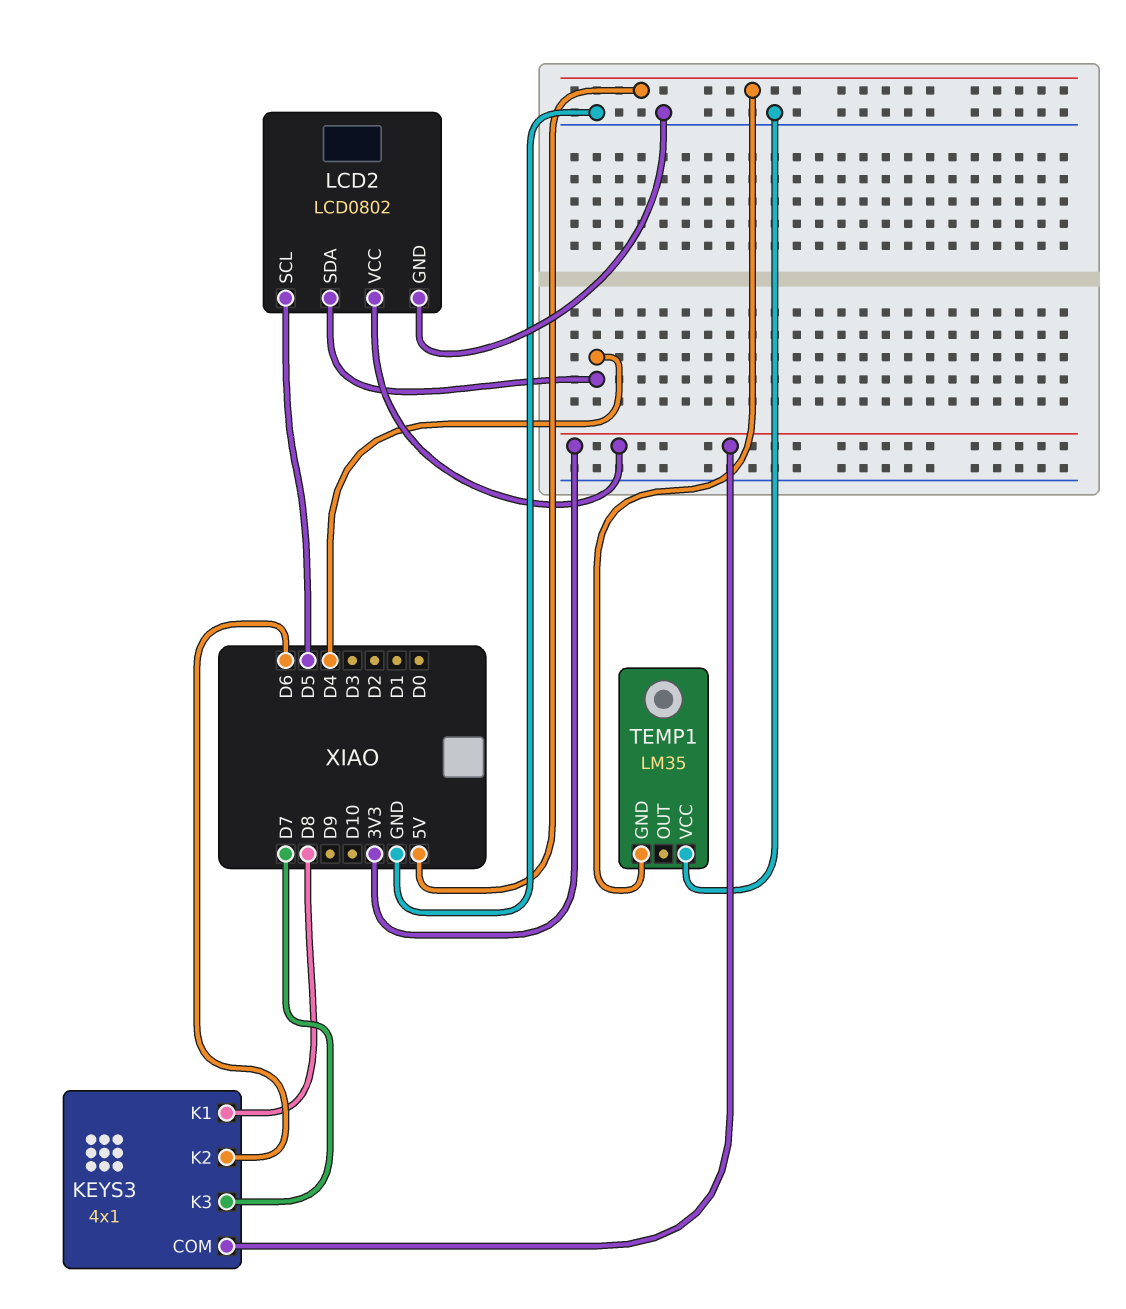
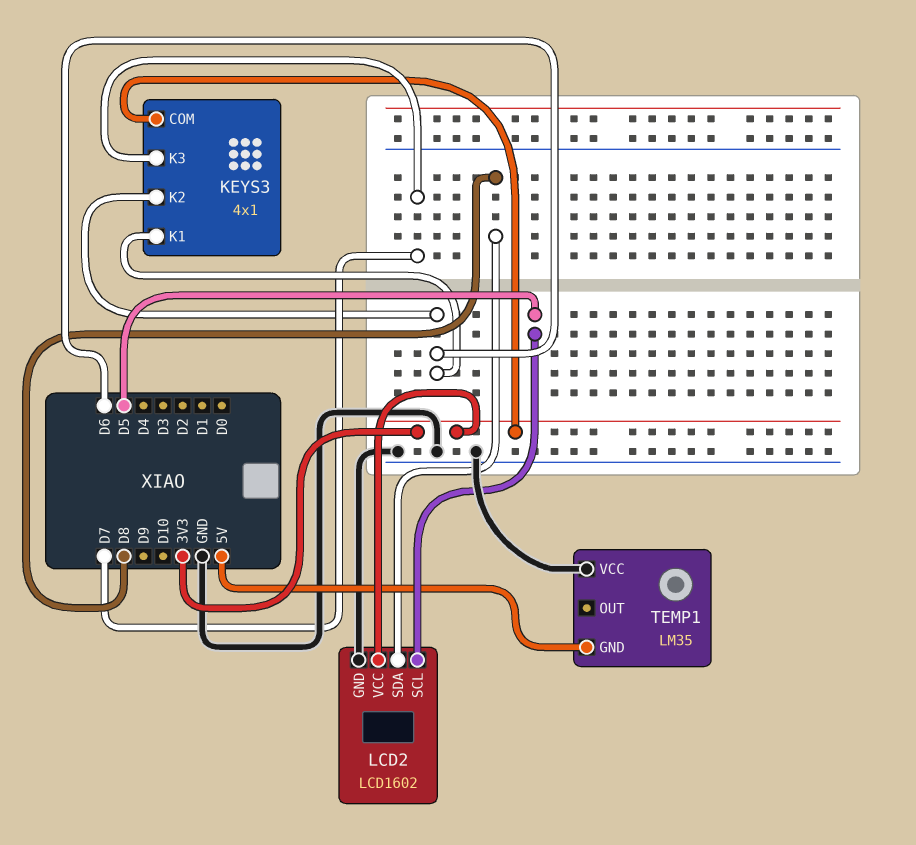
KEYS3 pin K1: D8 -> D6
LCD2: LCD0802 -> LCD1602
LCD2 pin SDA: D4 -> D8

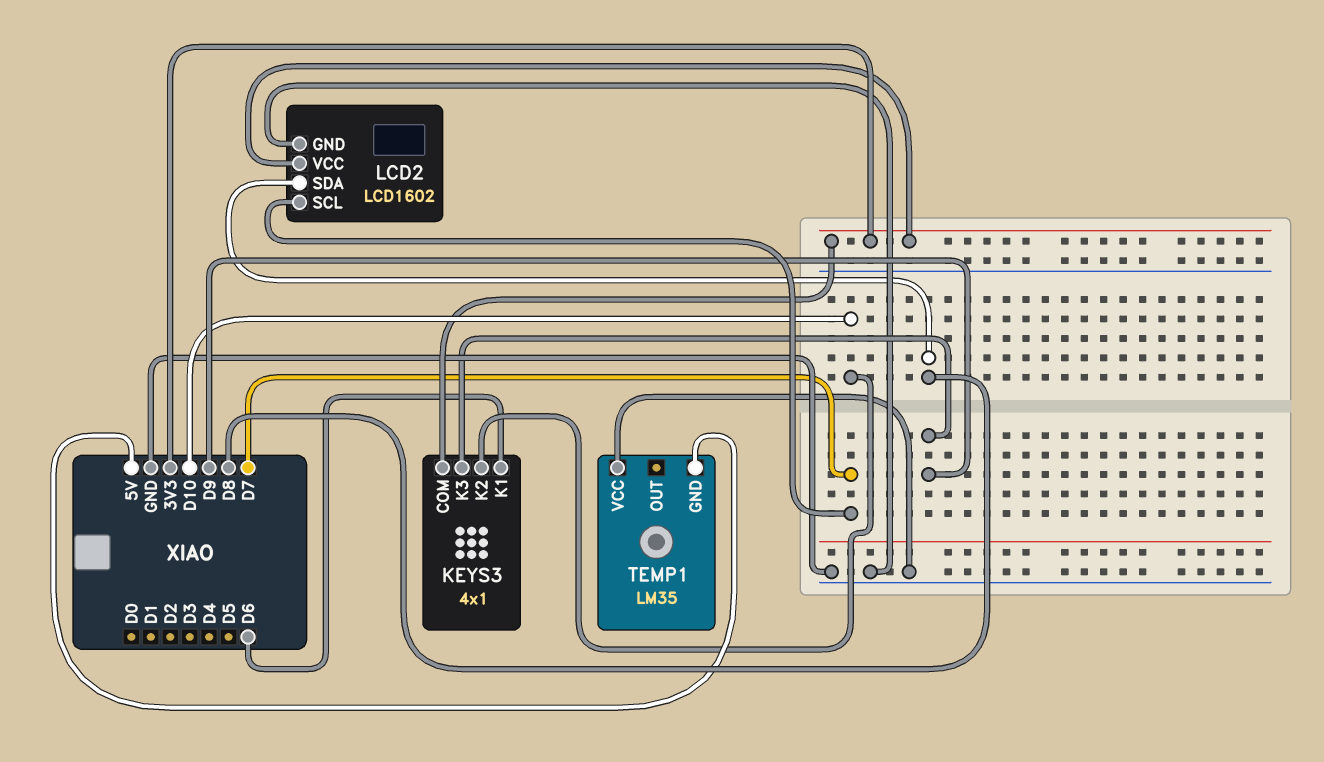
KEYS3 pin K2: D6 -> D10
KEYS3 pin K3: D7 -> D9
LCD2 pin SCL: D5 -> D7

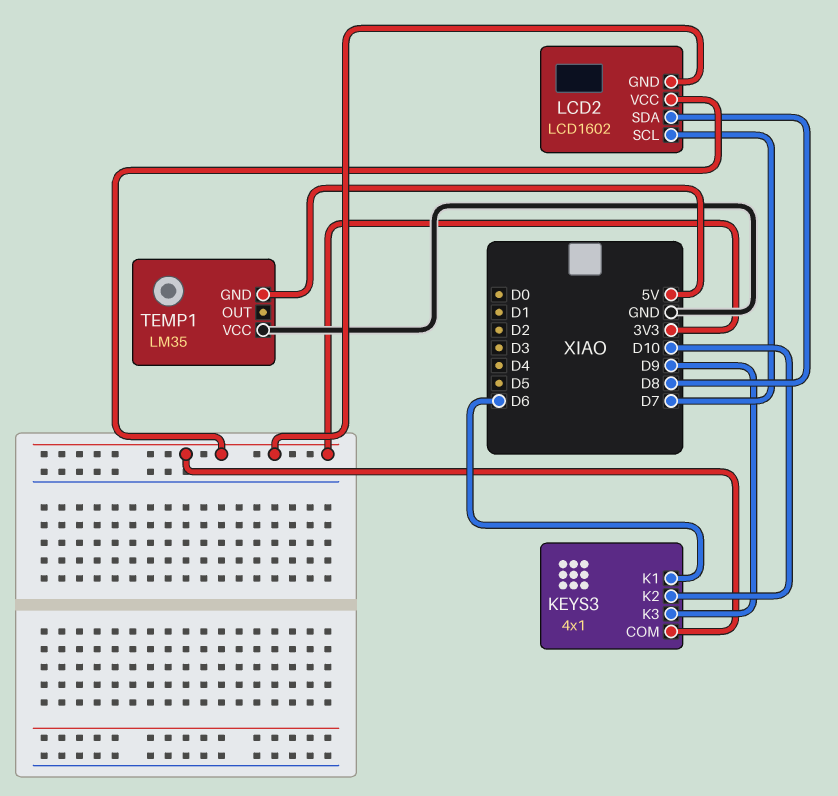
LCD2 pin GND: GND -> 3V3

